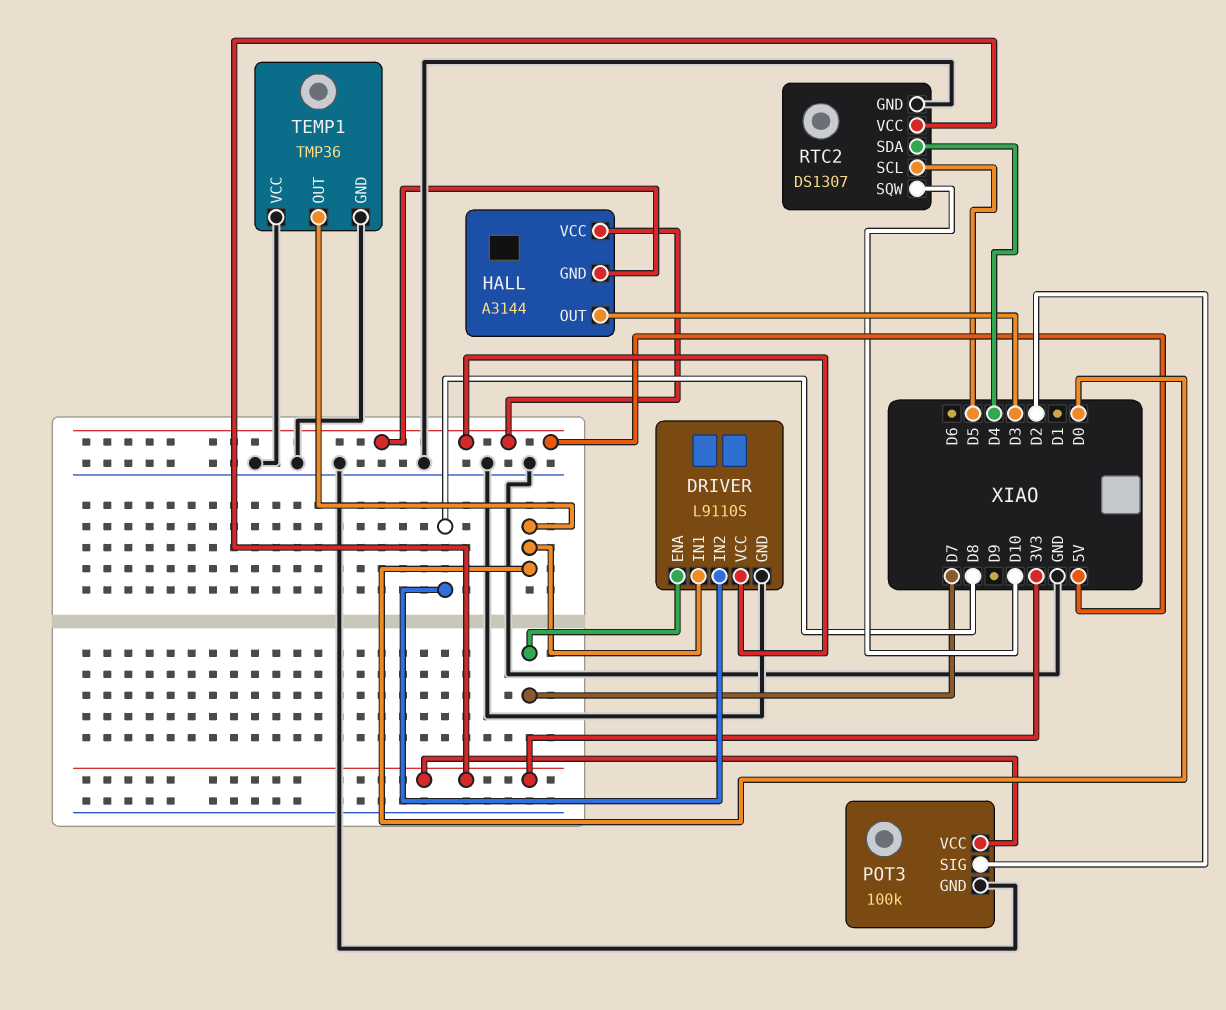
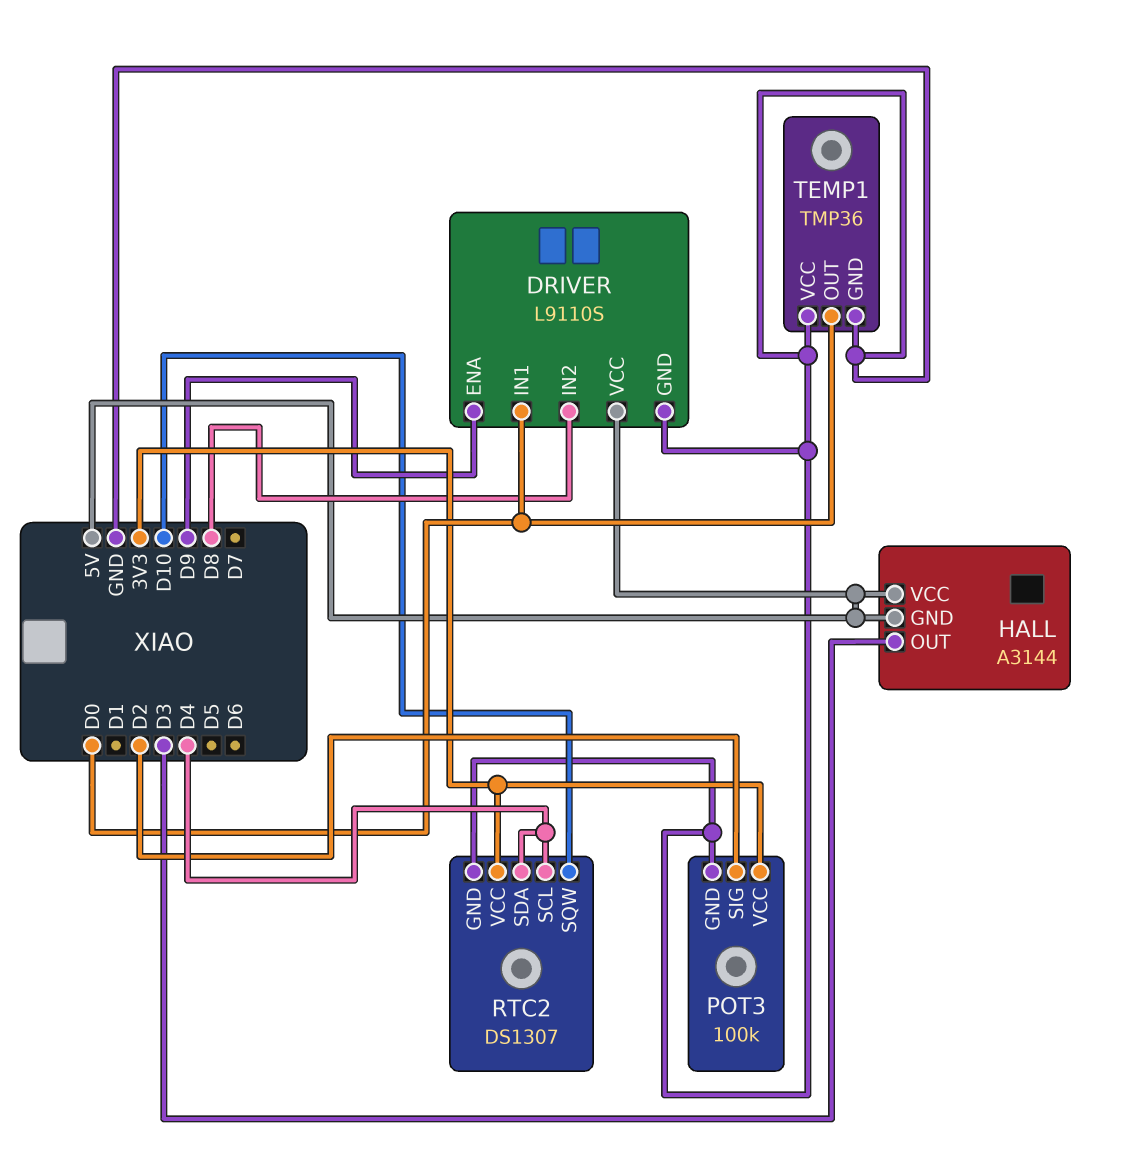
DRIVER pin ENA: D7 -> D9
RTC2 pin SCL: D5 -> D4

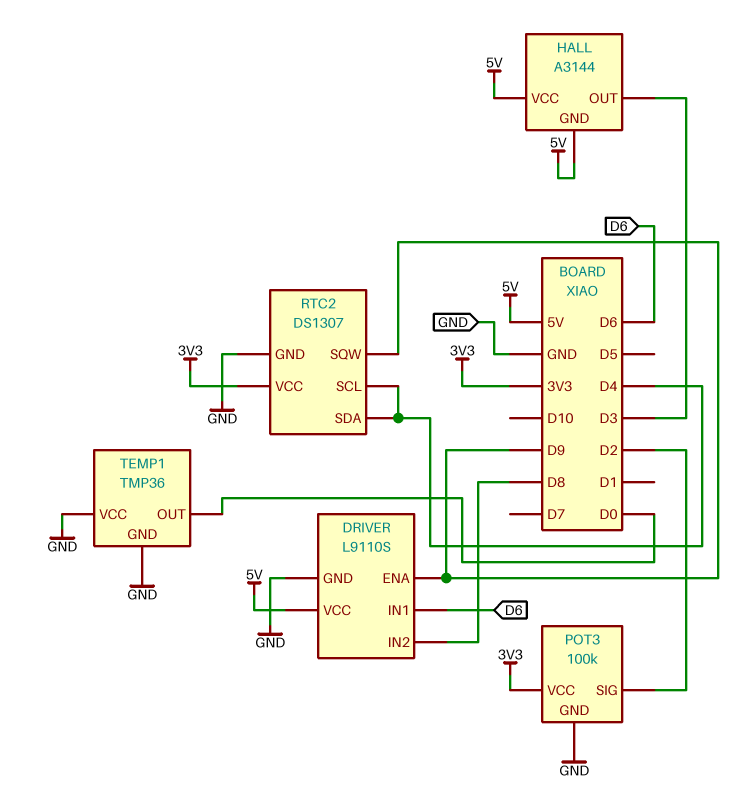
DRIVER pin IN1: D0 -> D6
RTC2 pin SQW: D10 -> D9

